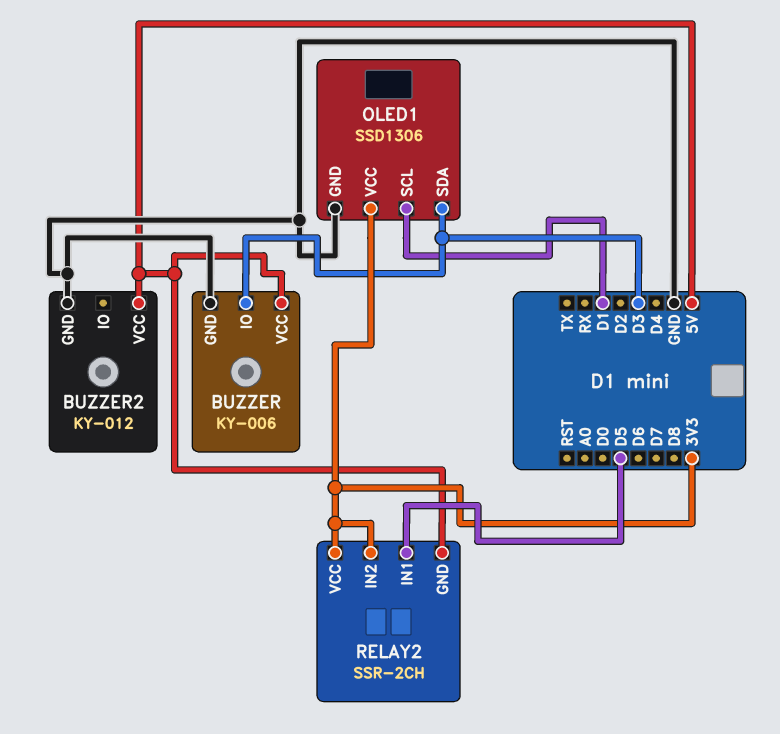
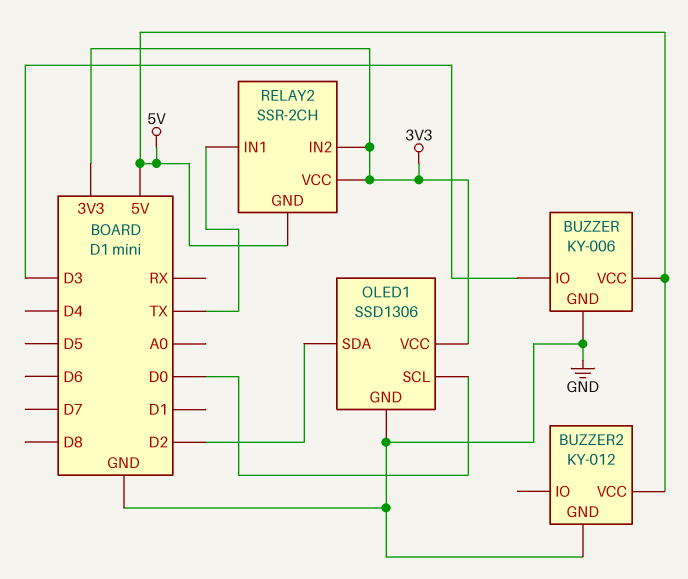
OLED1 pin SCL: D1 -> D0
OLED1 pin SDA: D3 -> D2
RELAY2 pin IN1: D5 -> TX

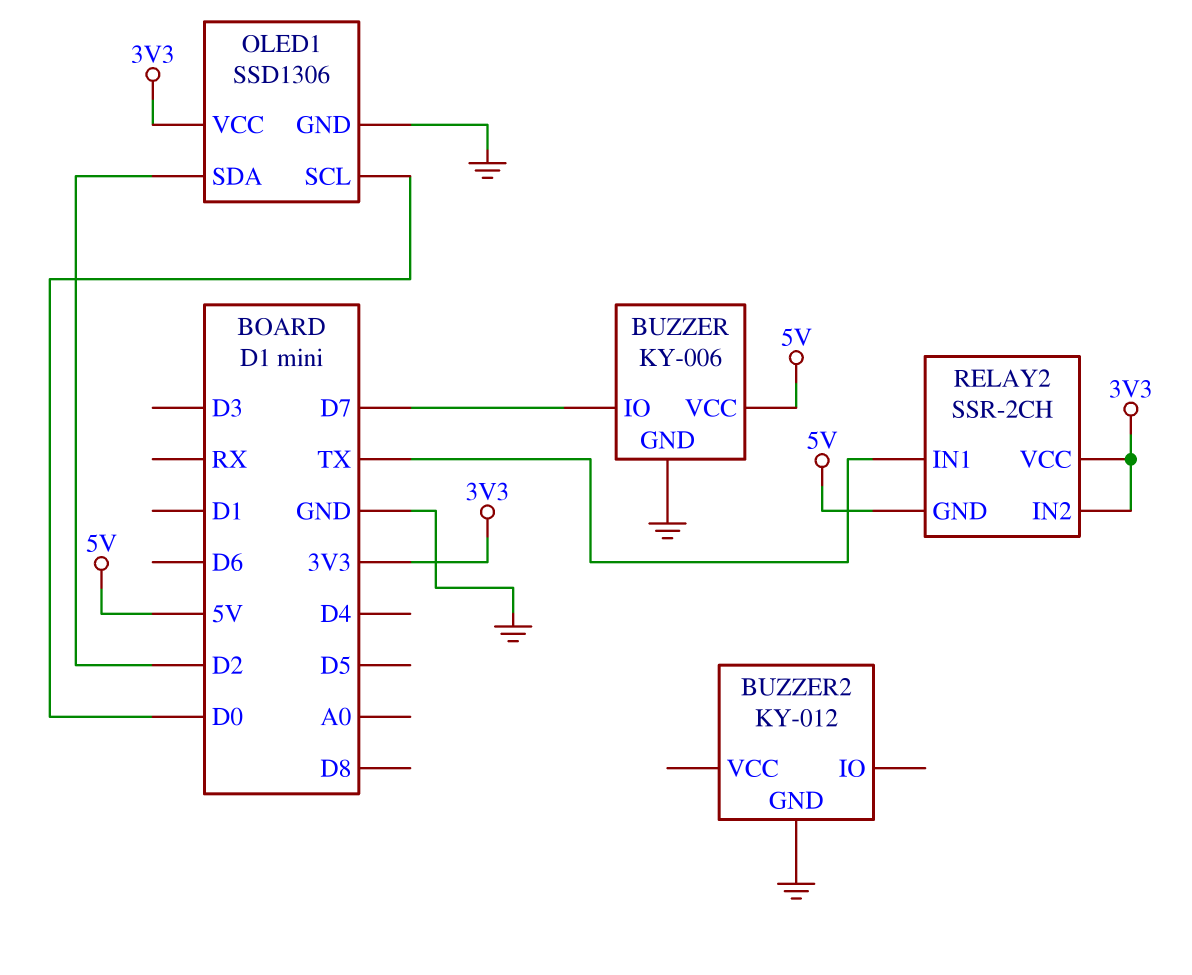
BUZZER pin IO: D3 -> D7
BUZZER2 pin VCC: 5V -> none

